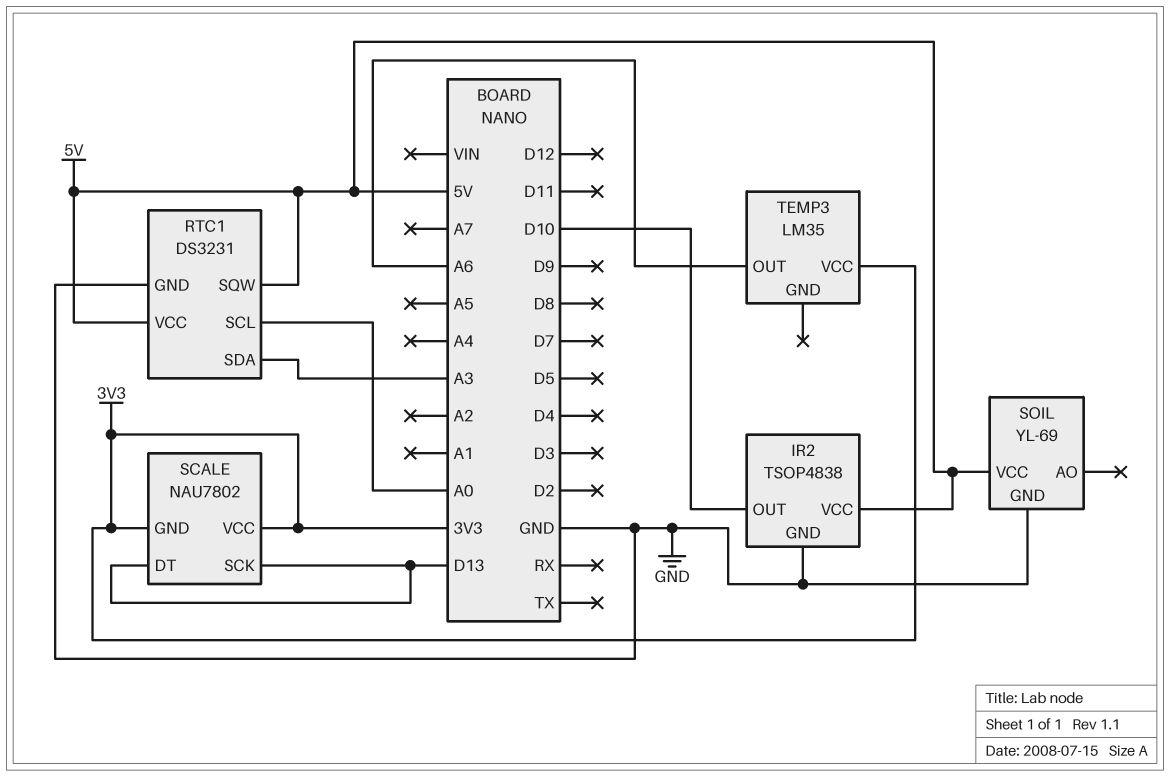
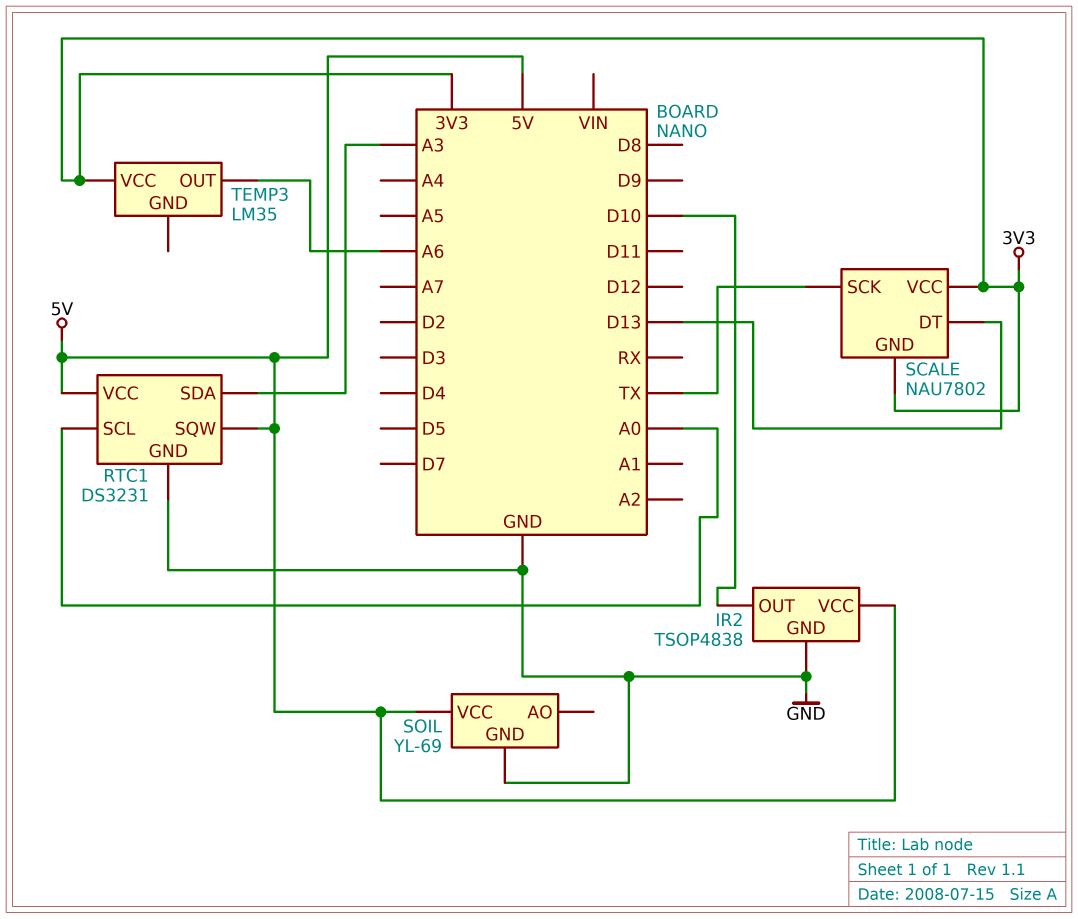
SCALE pin SCK: D13 -> TX

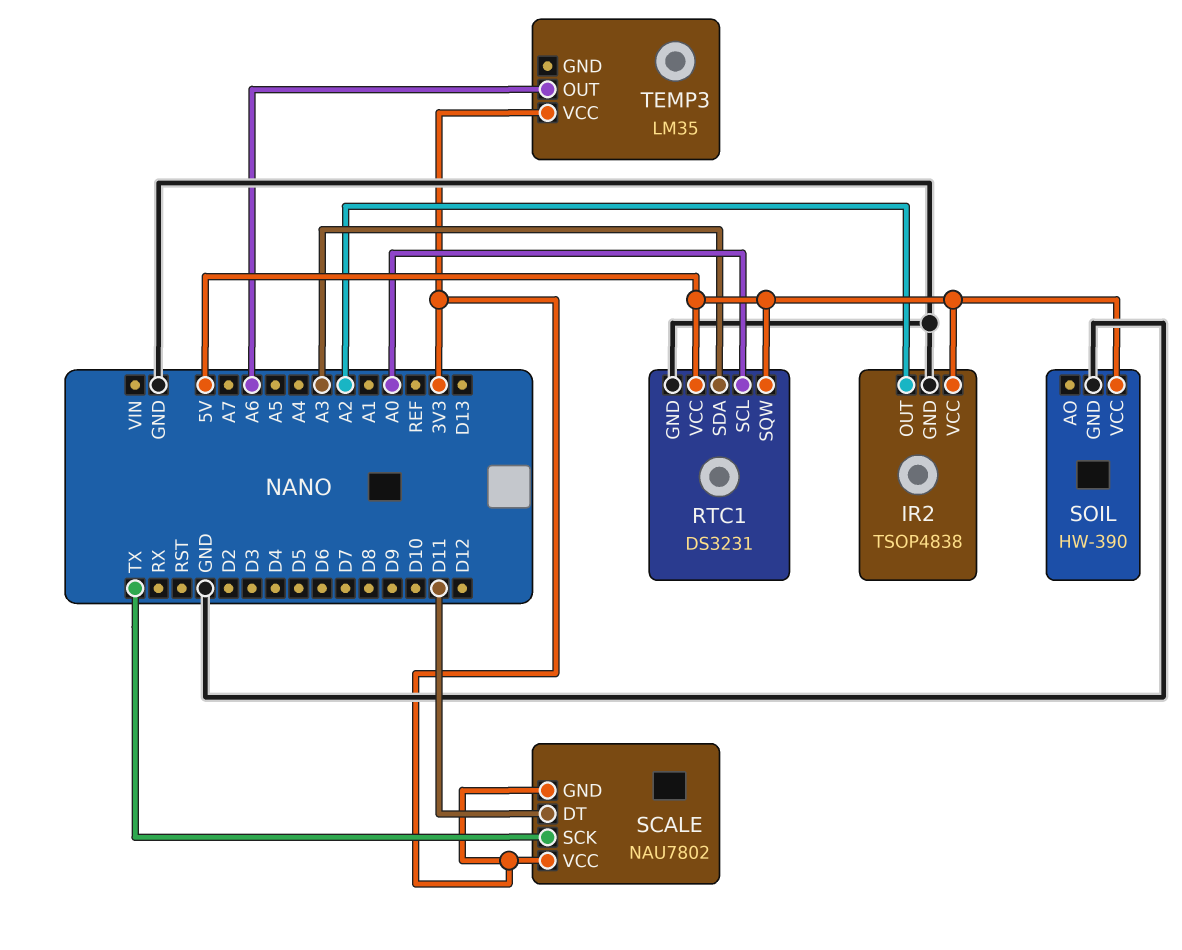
IR2 pin OUT: D10 -> A2
SCALE pin DT: D13 -> D11
SOIL: YL-69 -> HW-390

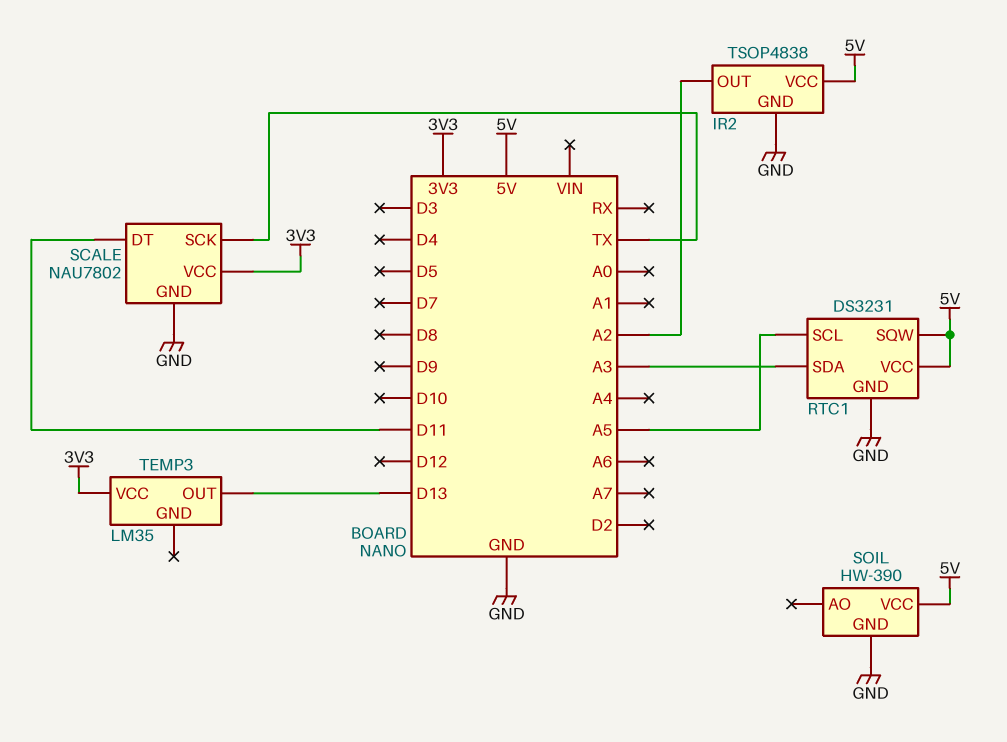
RTC1 pin SCL: A0 -> A5
SCALE pin GND: 3V3 -> GND
TEMP3 pin OUT: A6 -> D13

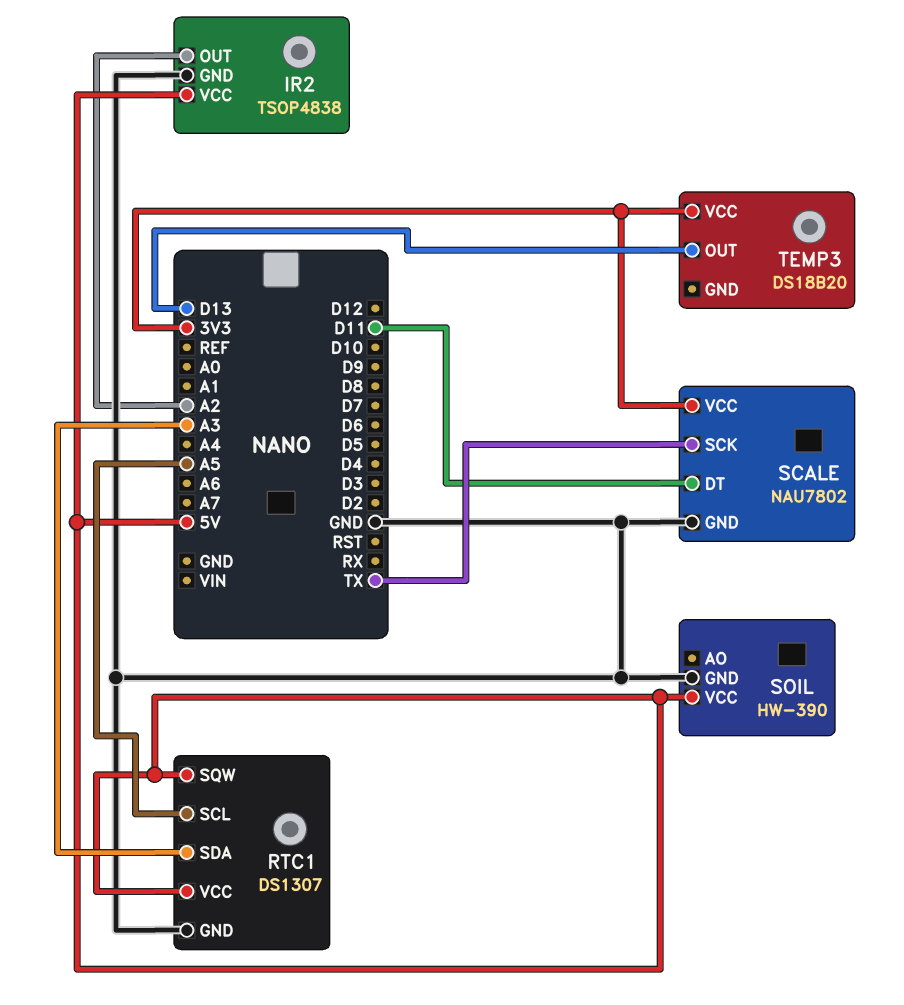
RTC1: DS3231 -> DS1307
TEMP3: LM35 -> DS18B20

